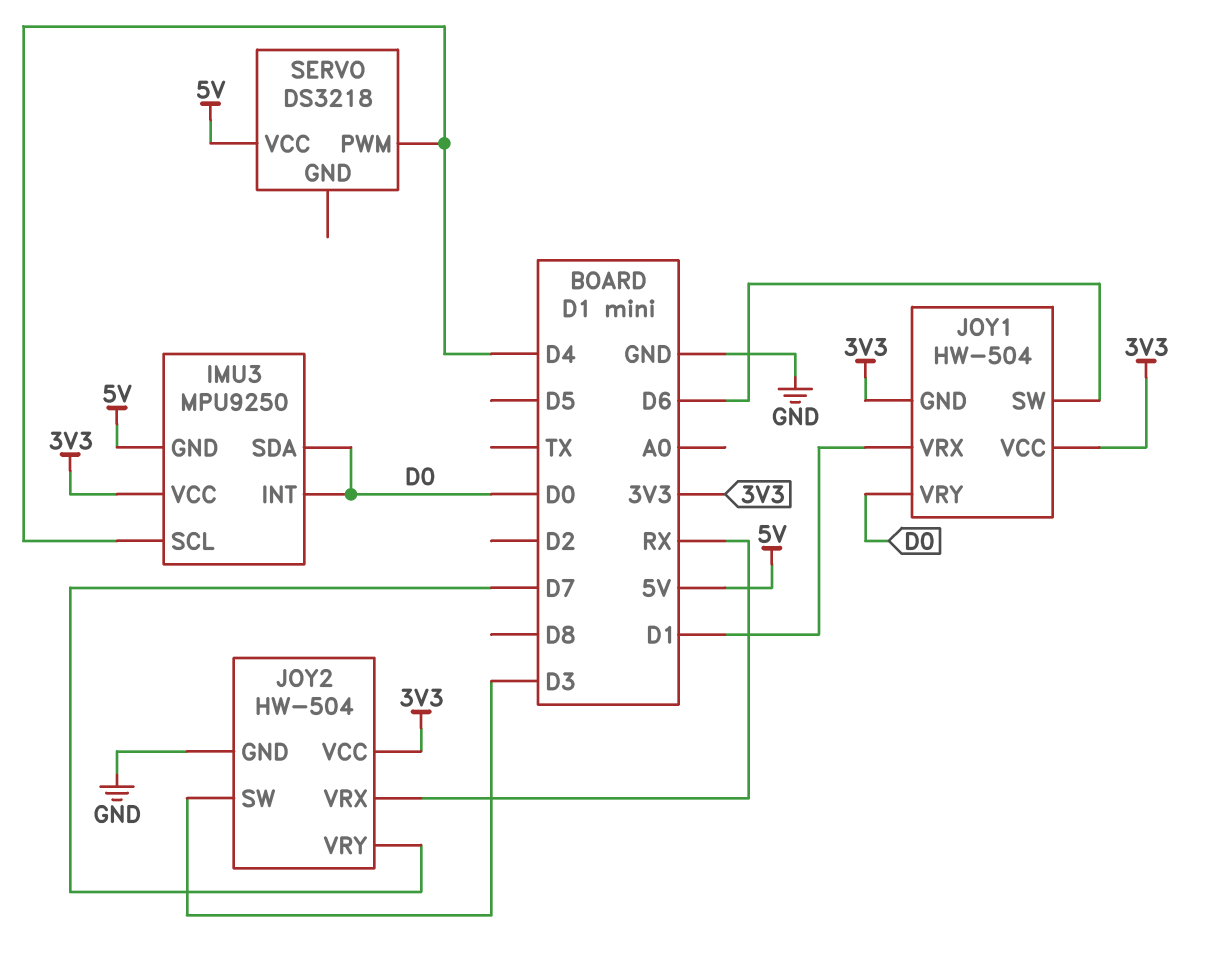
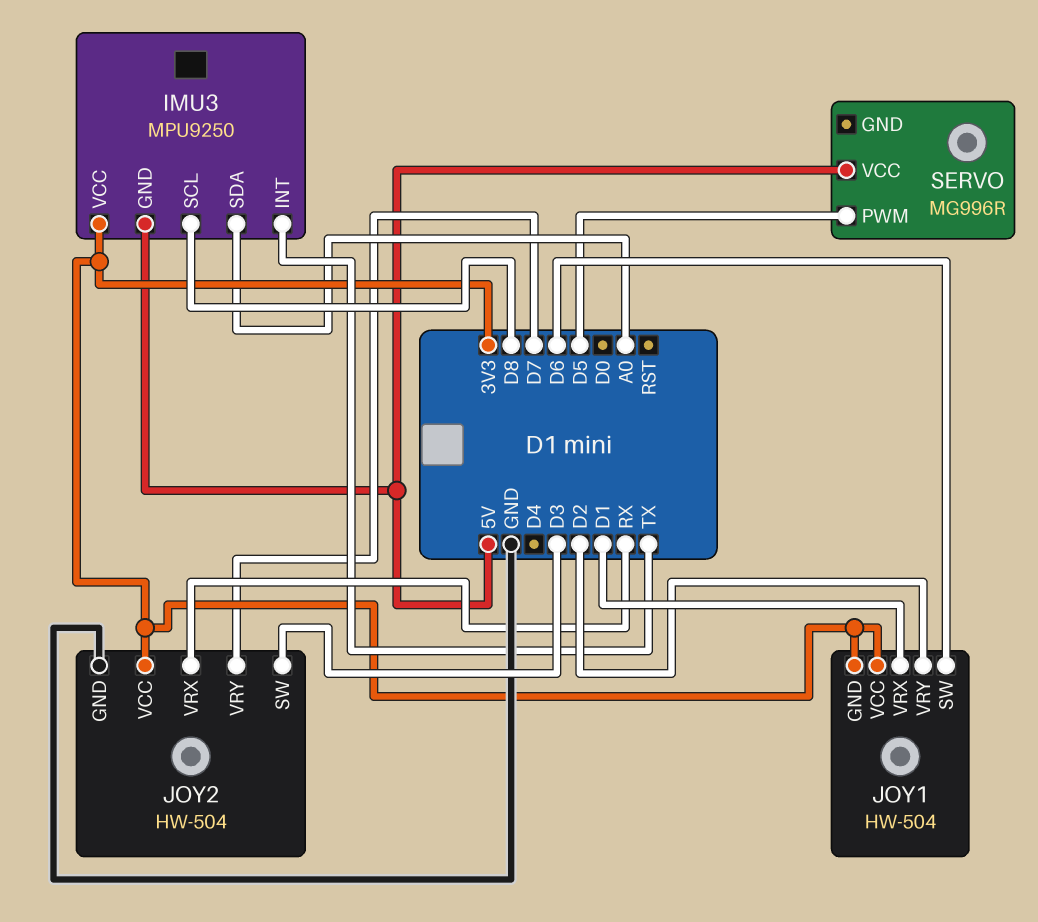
IMU3 pin INT: D0 -> TX
IMU3 pin SCL: D4 -> D8
IMU3 pin SDA: D0 -> A0
JOY1 pin VRY: D0 -> D2
SERVO: DS3218 -> MG996R
SERVO pin PWM: D4 -> D5

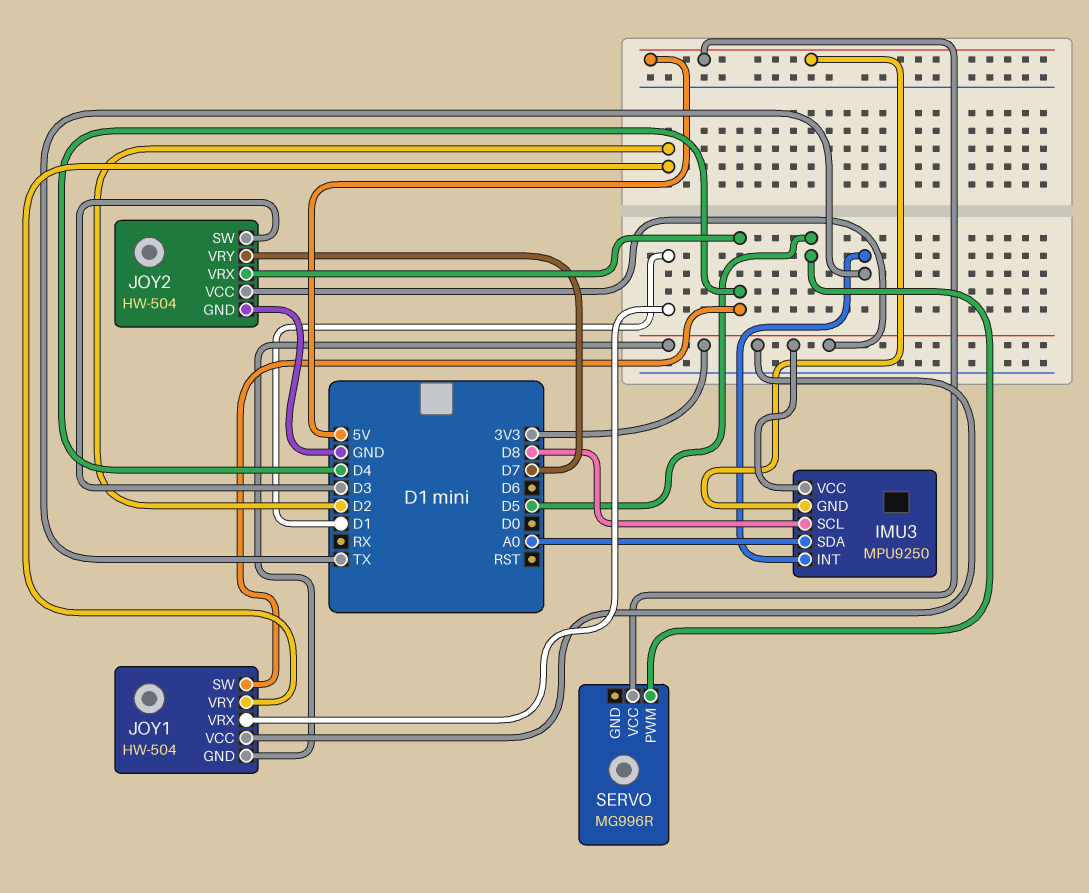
JOY1 pin SW: D6 -> D4
JOY2 pin VRX: RX -> D4

